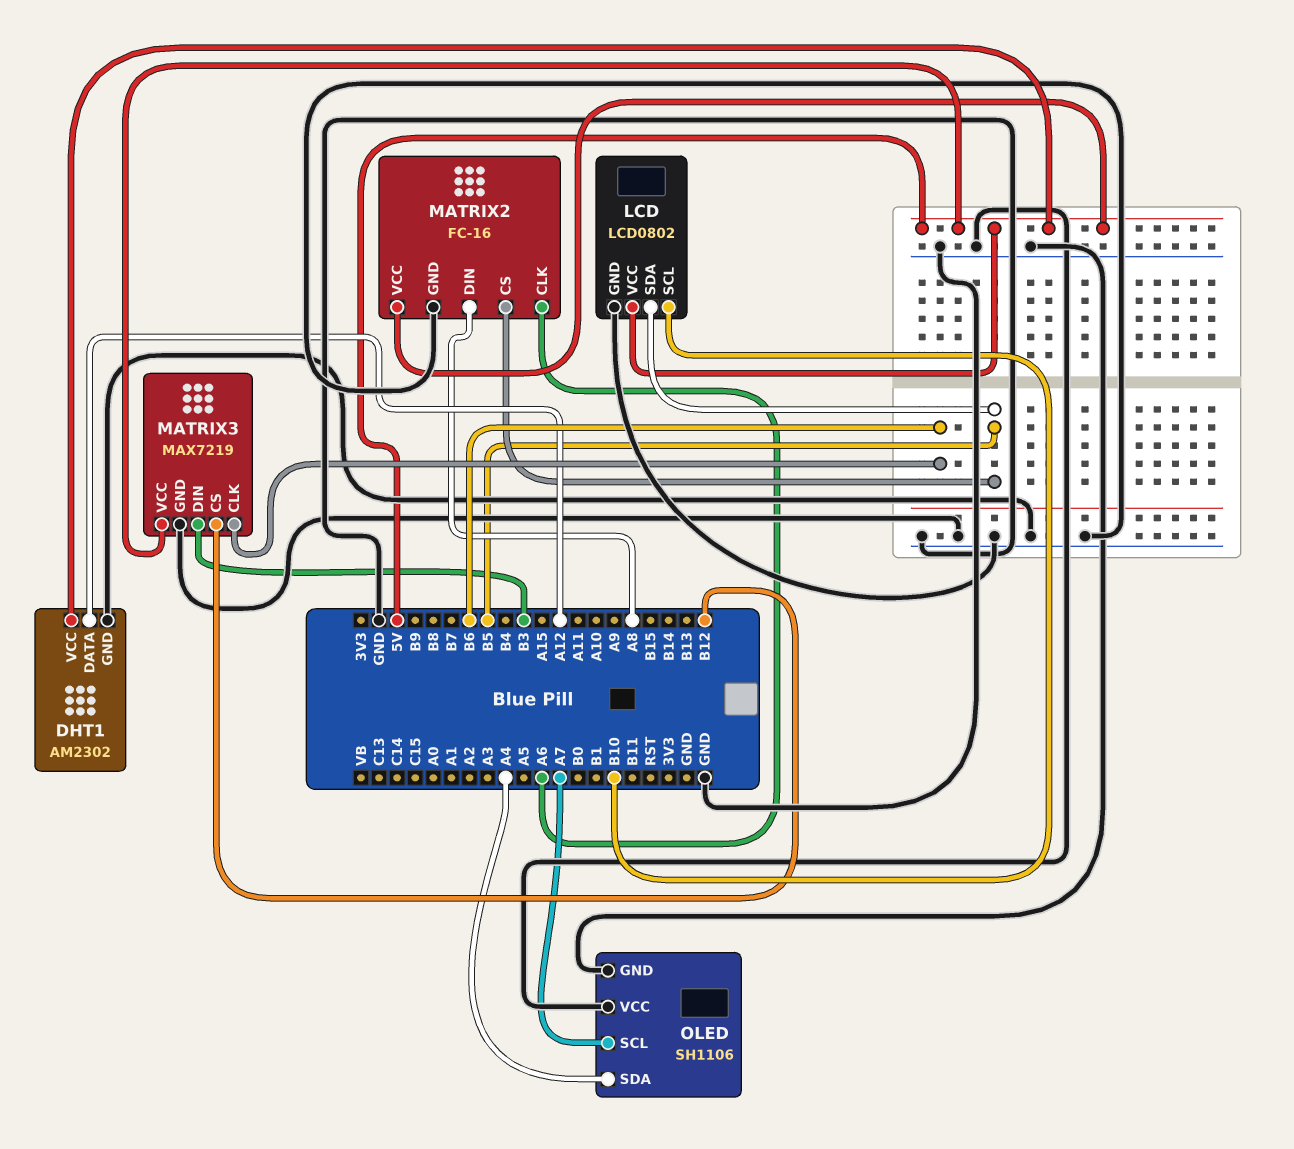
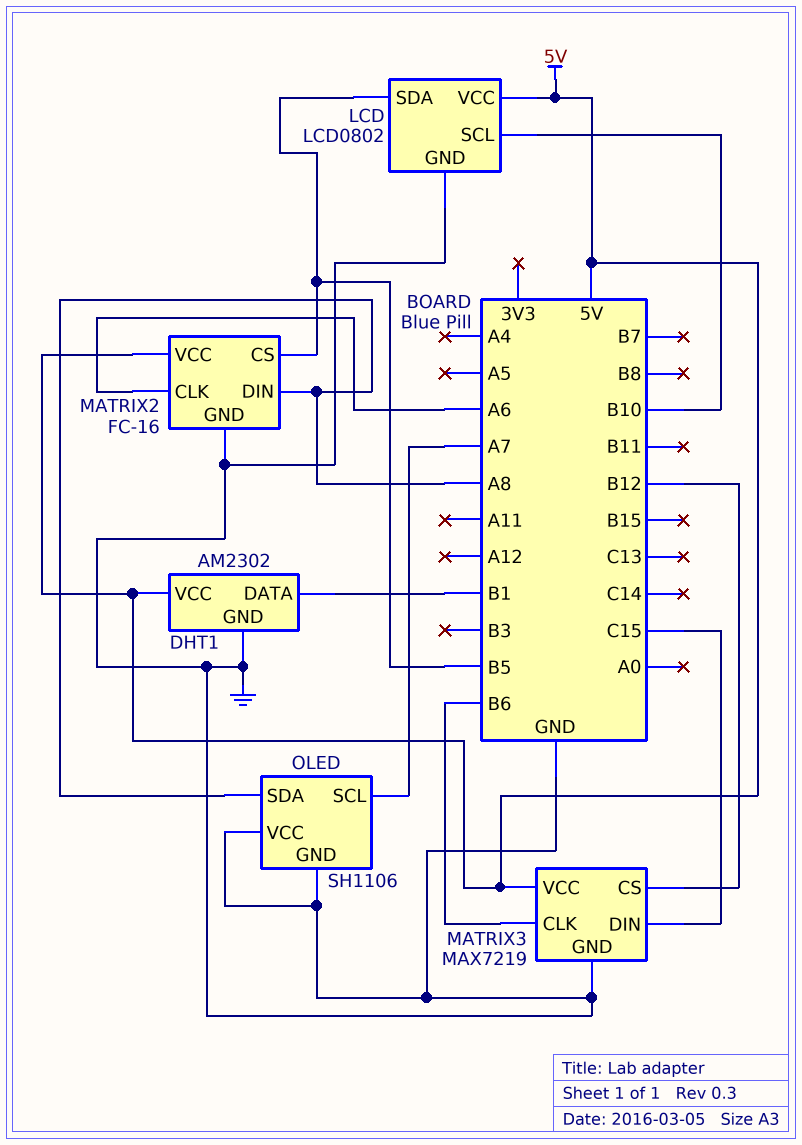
DHT1 pin DATA: A12 -> B1
MATRIX3 pin DIN: B3 -> C15
OLED pin SDA: A4 -> A8

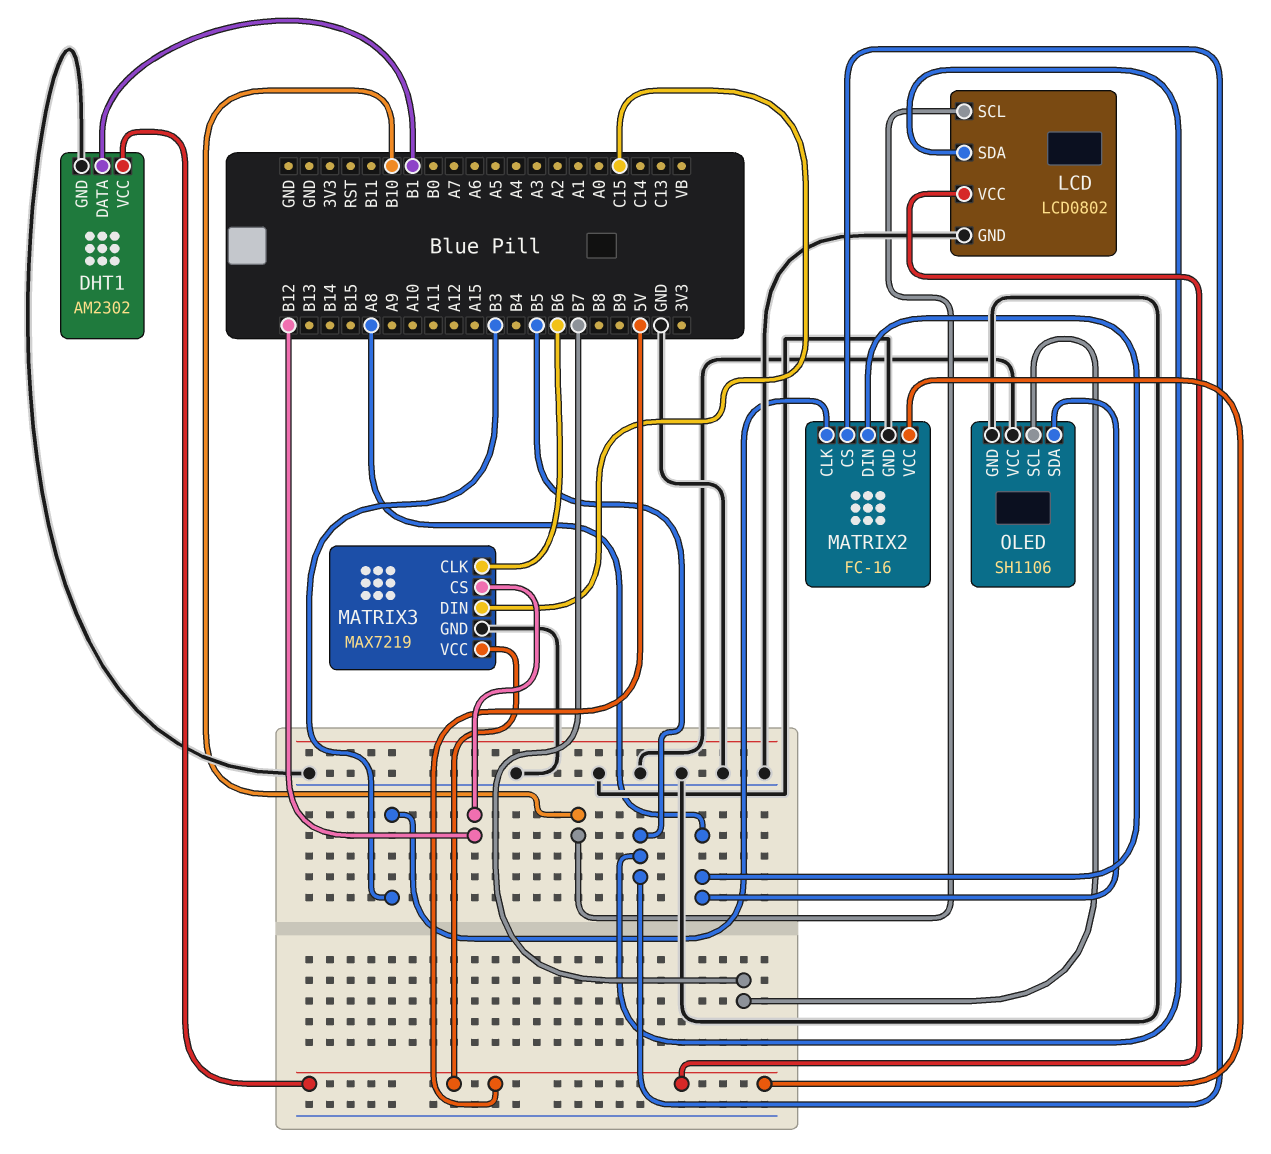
MATRIX2 pin CLK: A6 -> B3
OLED pin SCL: A7 -> B7

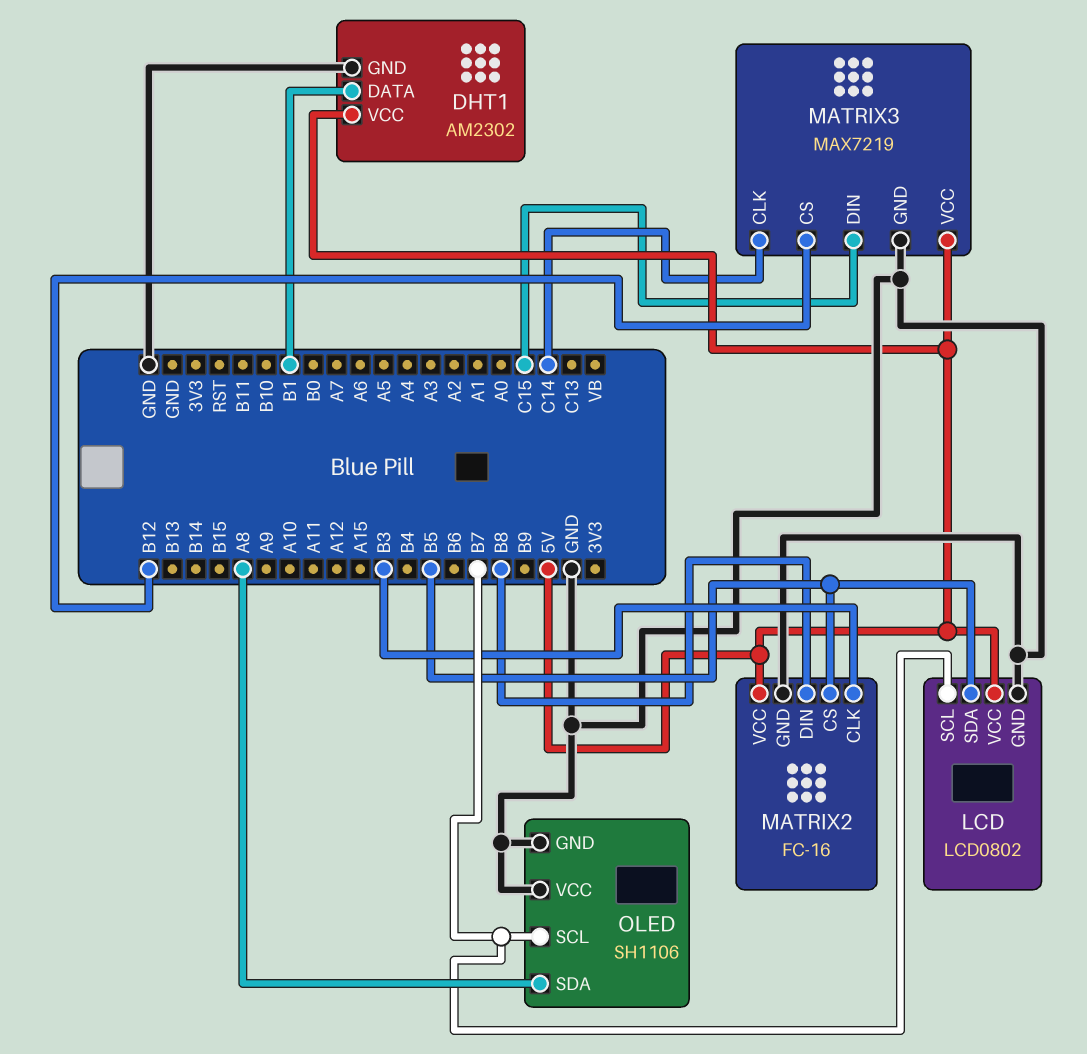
LCD pin SCL: B10 -> B7
MATRIX2 pin DIN: A8 -> B8
MATRIX3 pin CLK: B6 -> C14

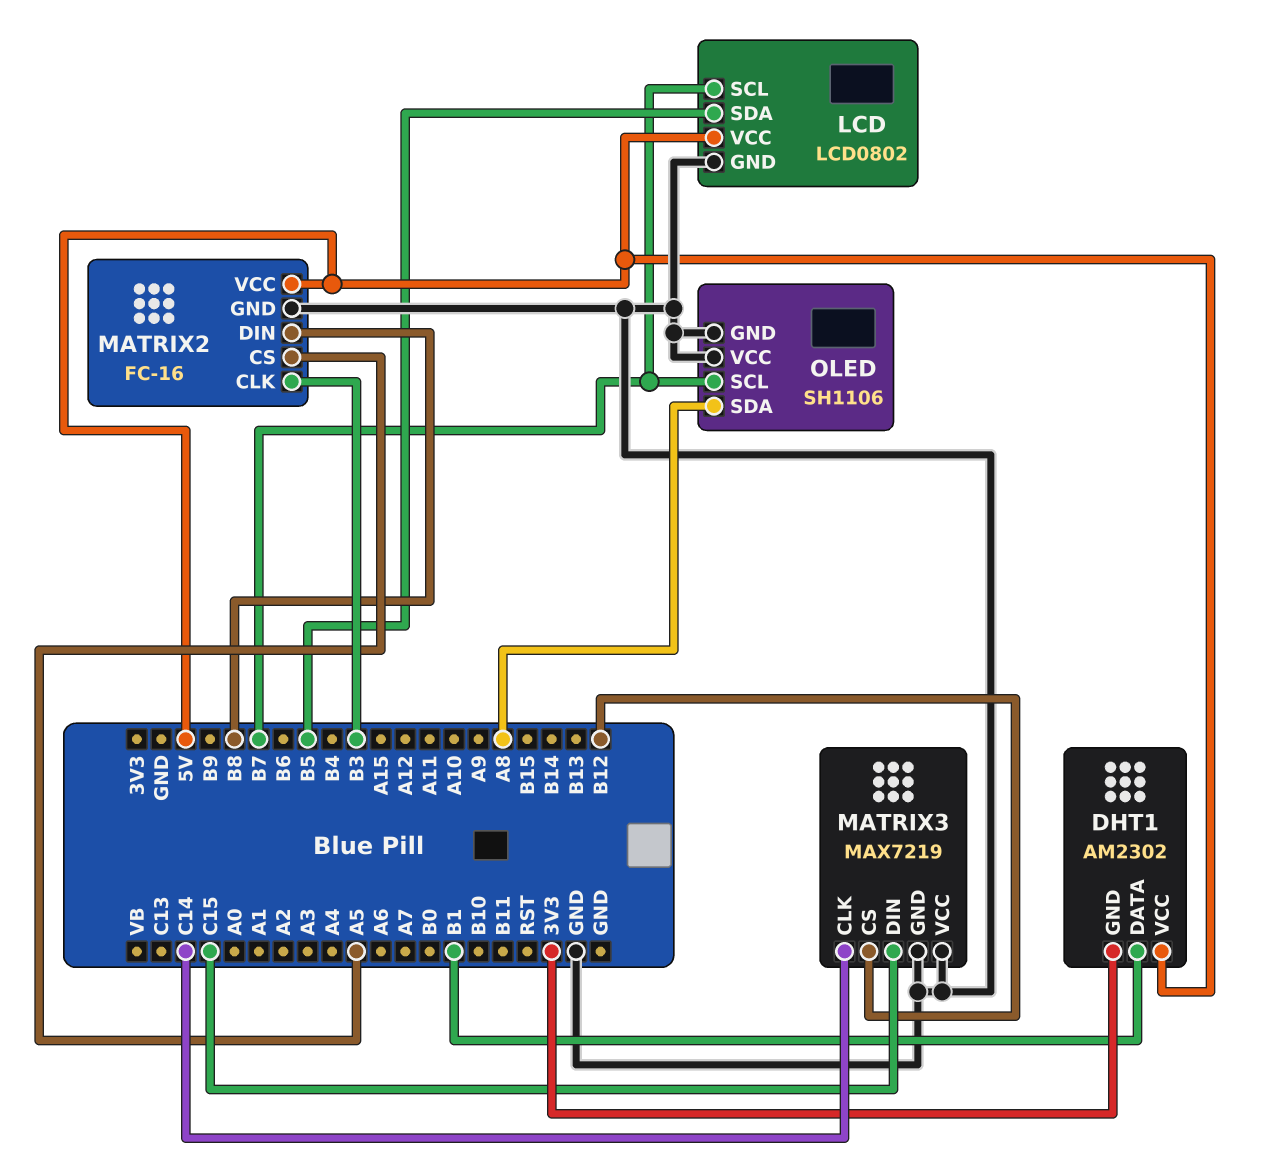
DHT1 pin GND: GND -> 3V3
MATRIX2 pin CS: B5 -> A5
MATRIX3 pin VCC: 5V -> GND

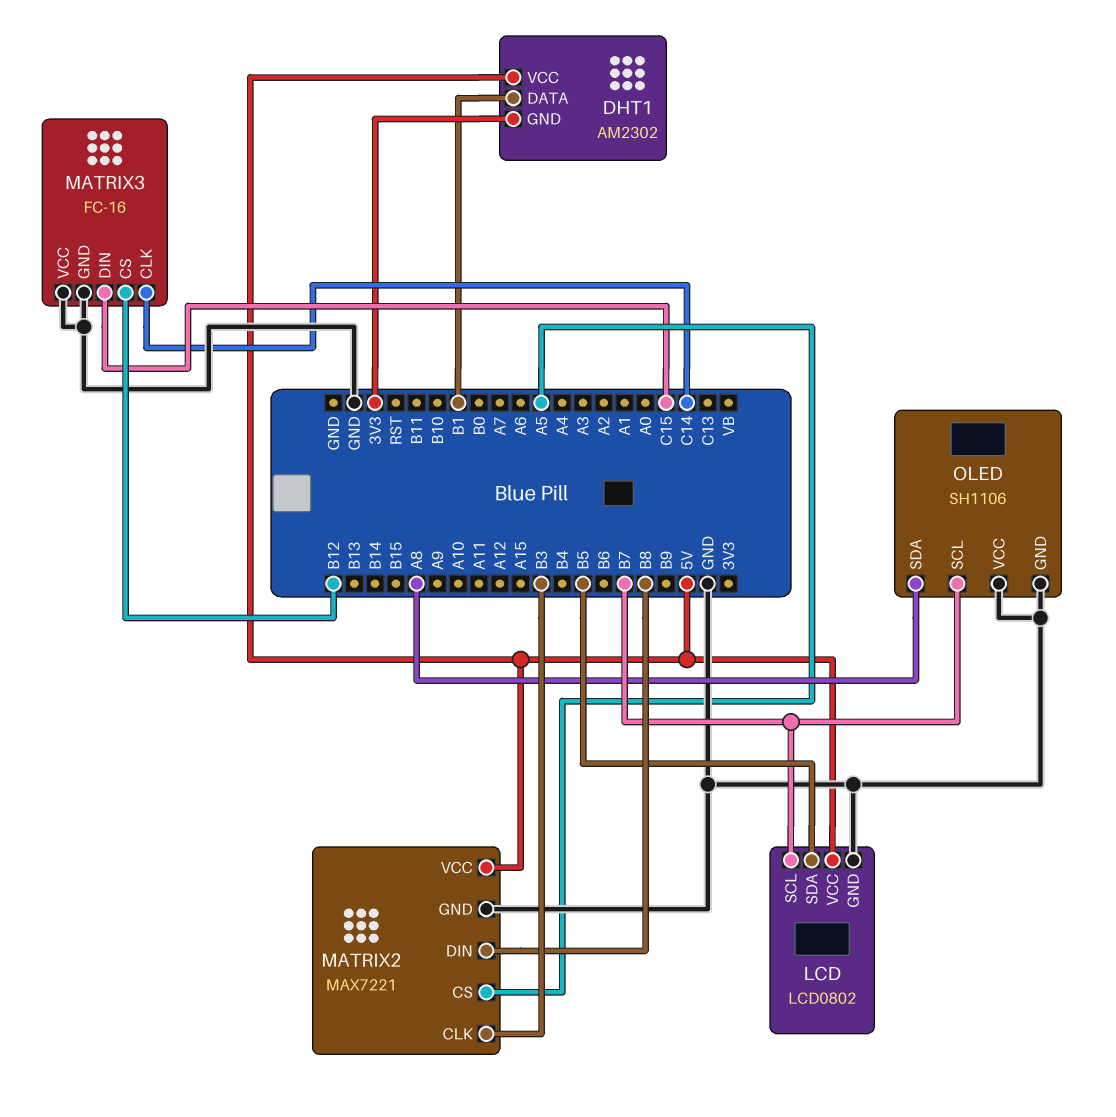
MATRIX2: FC-16 -> MAX7221
MATRIX3: MAX7219 -> FC-16

